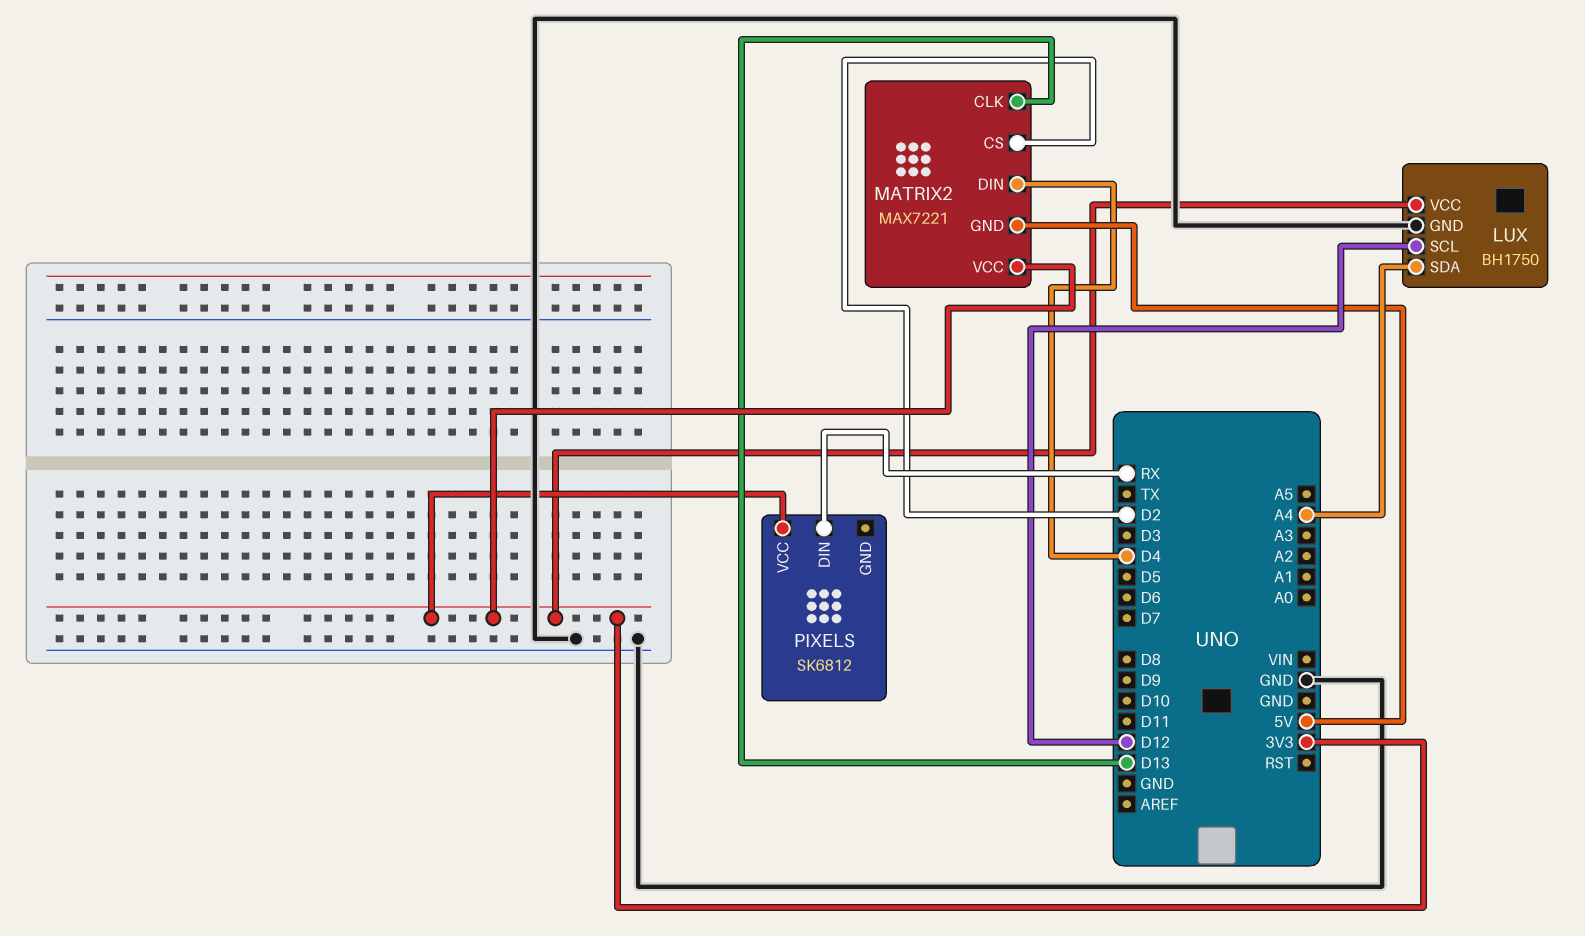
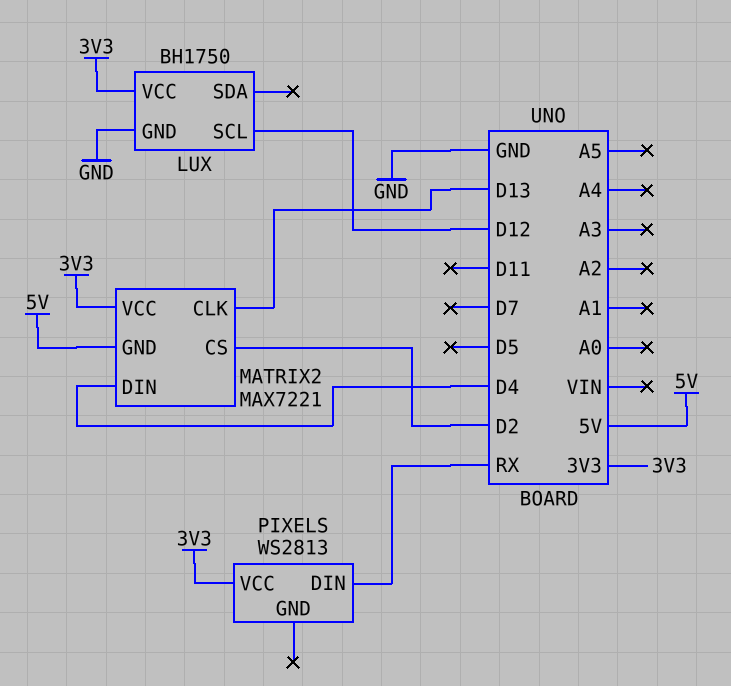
LUX pin SDA: A4 -> none
PIXELS: SK6812 -> WS2813

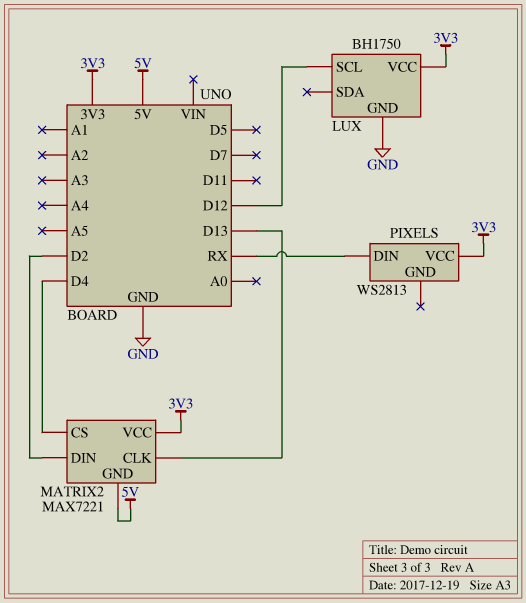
MATRIX2 pin CS: D2 -> D4
MATRIX2 pin DIN: D4 -> D2

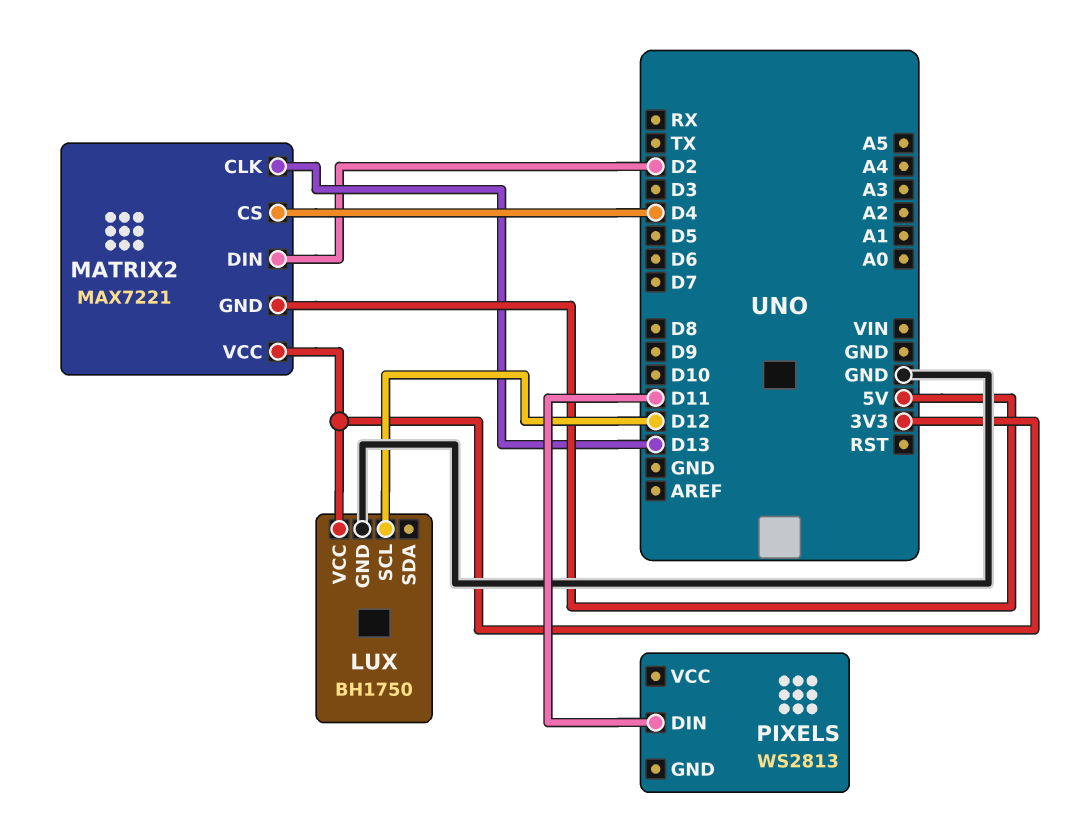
PIXELS pin DIN: RX -> D11
PIXELS pin VCC: 3V3 -> none

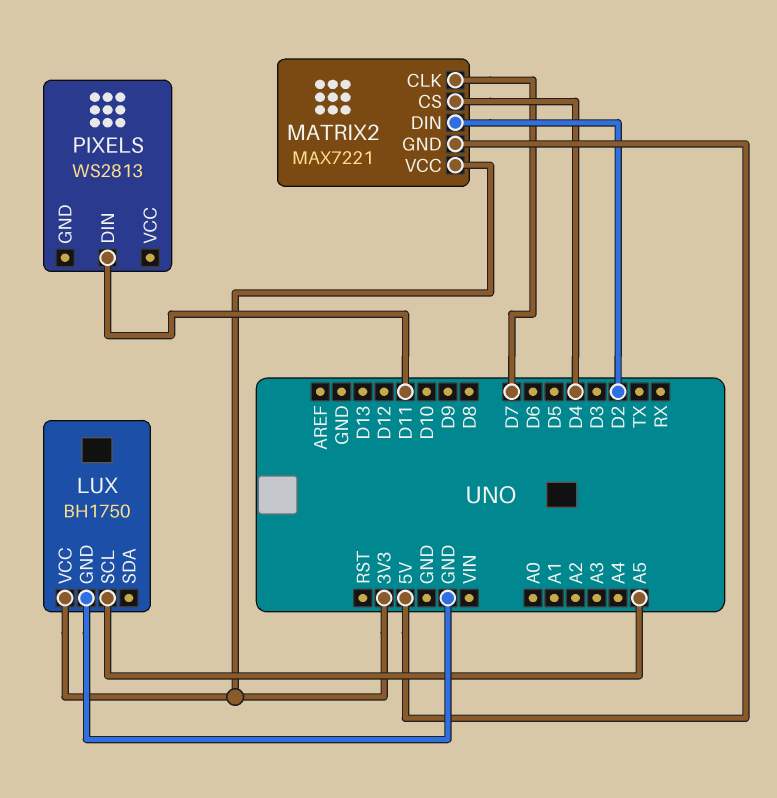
LUX pin SCL: D12 -> A5
MATRIX2 pin CLK: D13 -> D7

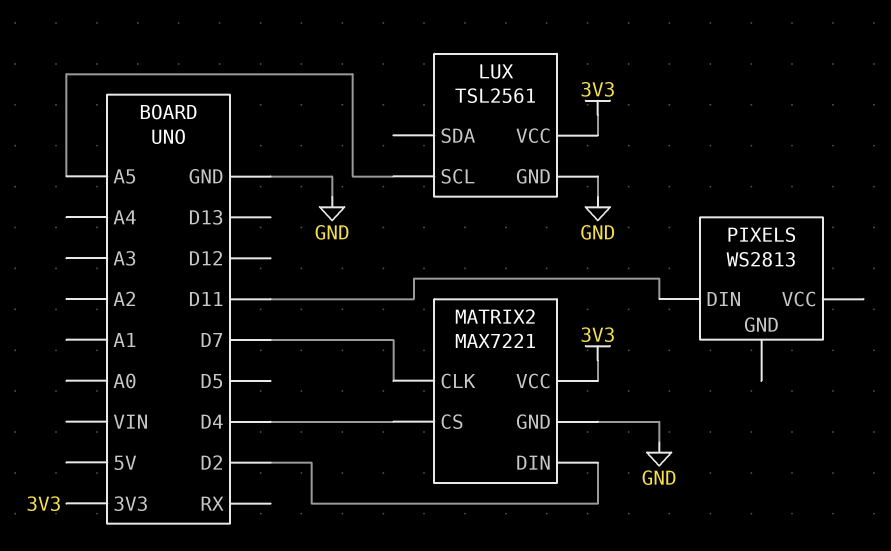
LUX: BH1750 -> TSL2561
MATRIX2 pin GND: 5V -> GND

